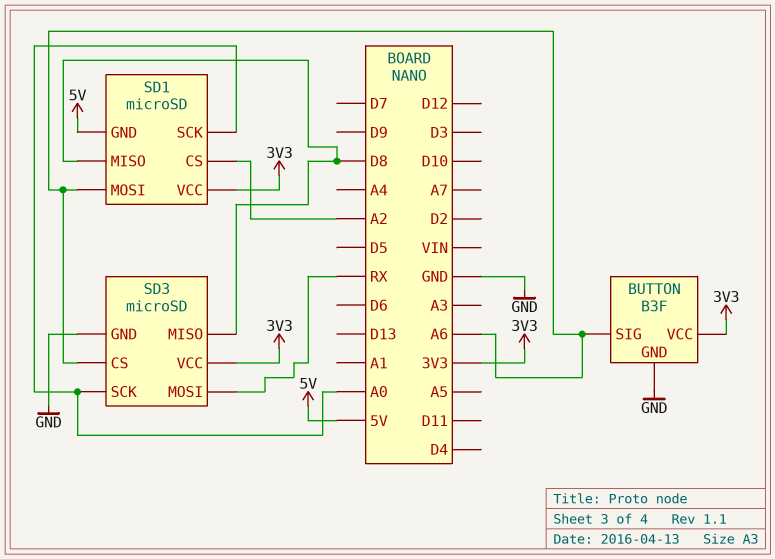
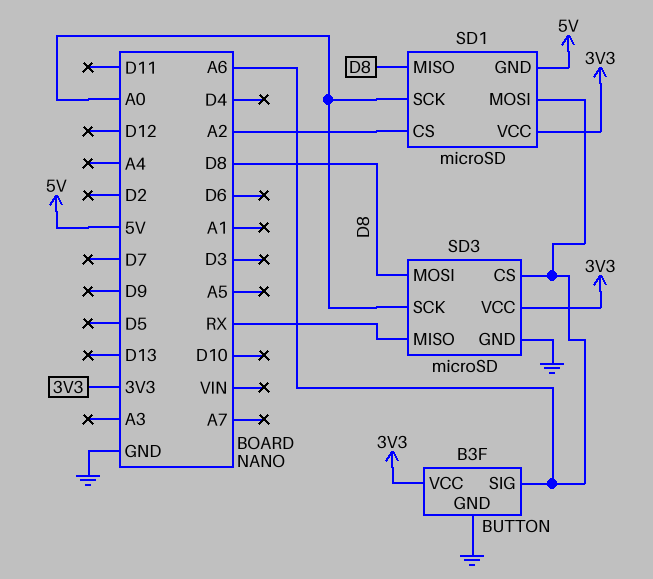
SD3 pin MISO: D8 -> RX
SD3 pin MOSI: RX -> D8

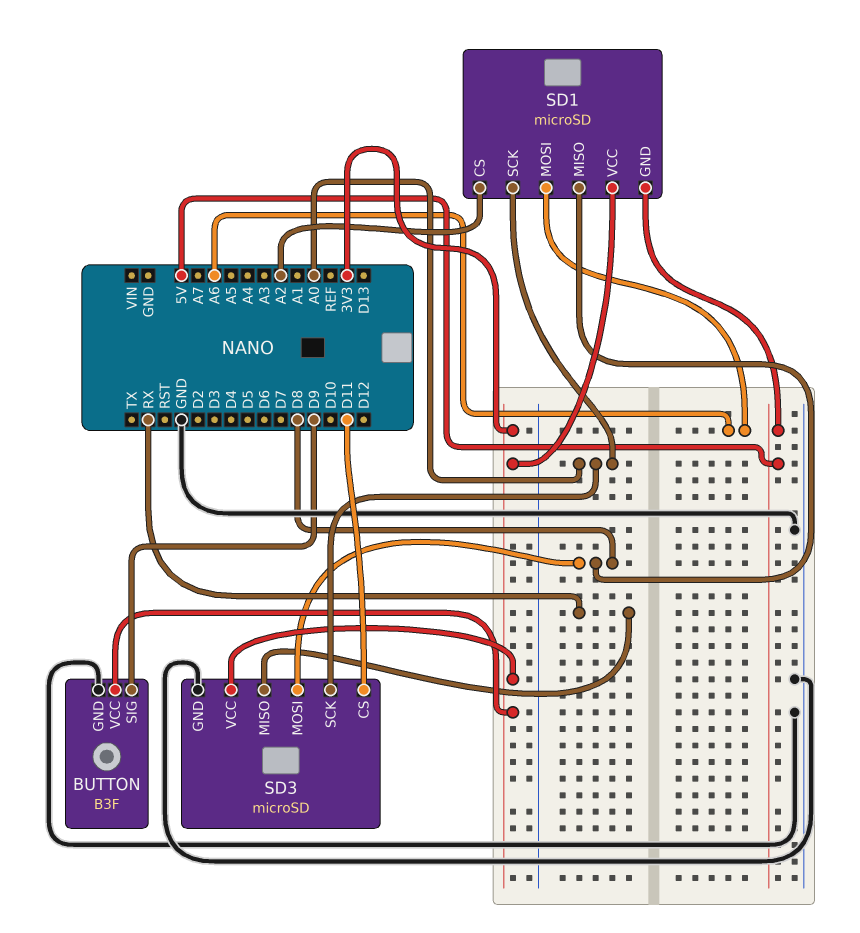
BUTTON pin SIG: A6 -> D9
SD3 pin CS: A6 -> D11

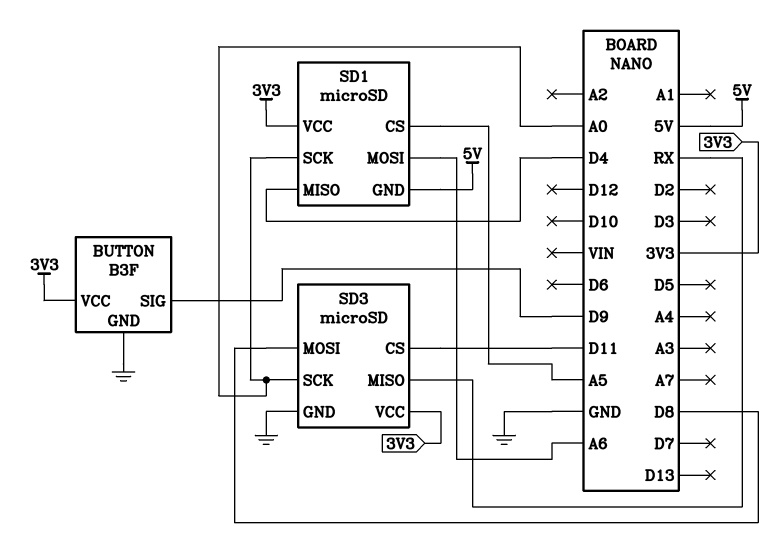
SD1 pin CS: A2 -> A5
SD1 pin MISO: D8 -> D4

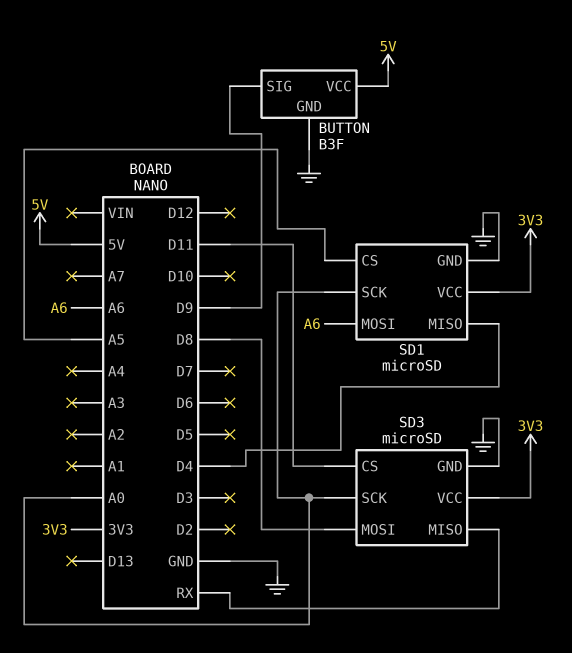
BUTTON pin VCC: 3V3 -> 5V
SD1 pin GND: 5V -> GND

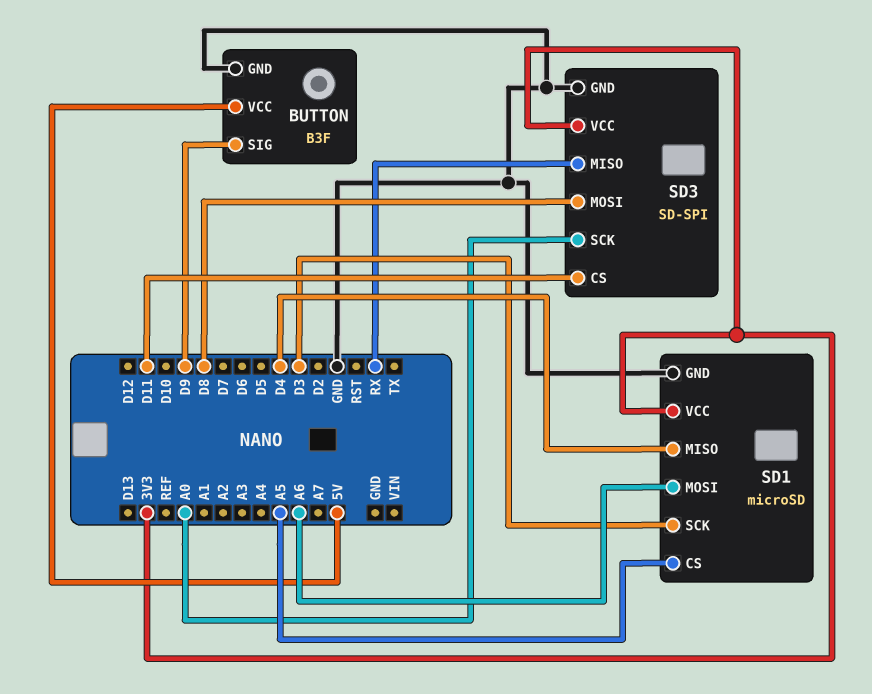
SD1 pin SCK: A0 -> D3
SD3: microSD -> SD-SPI

